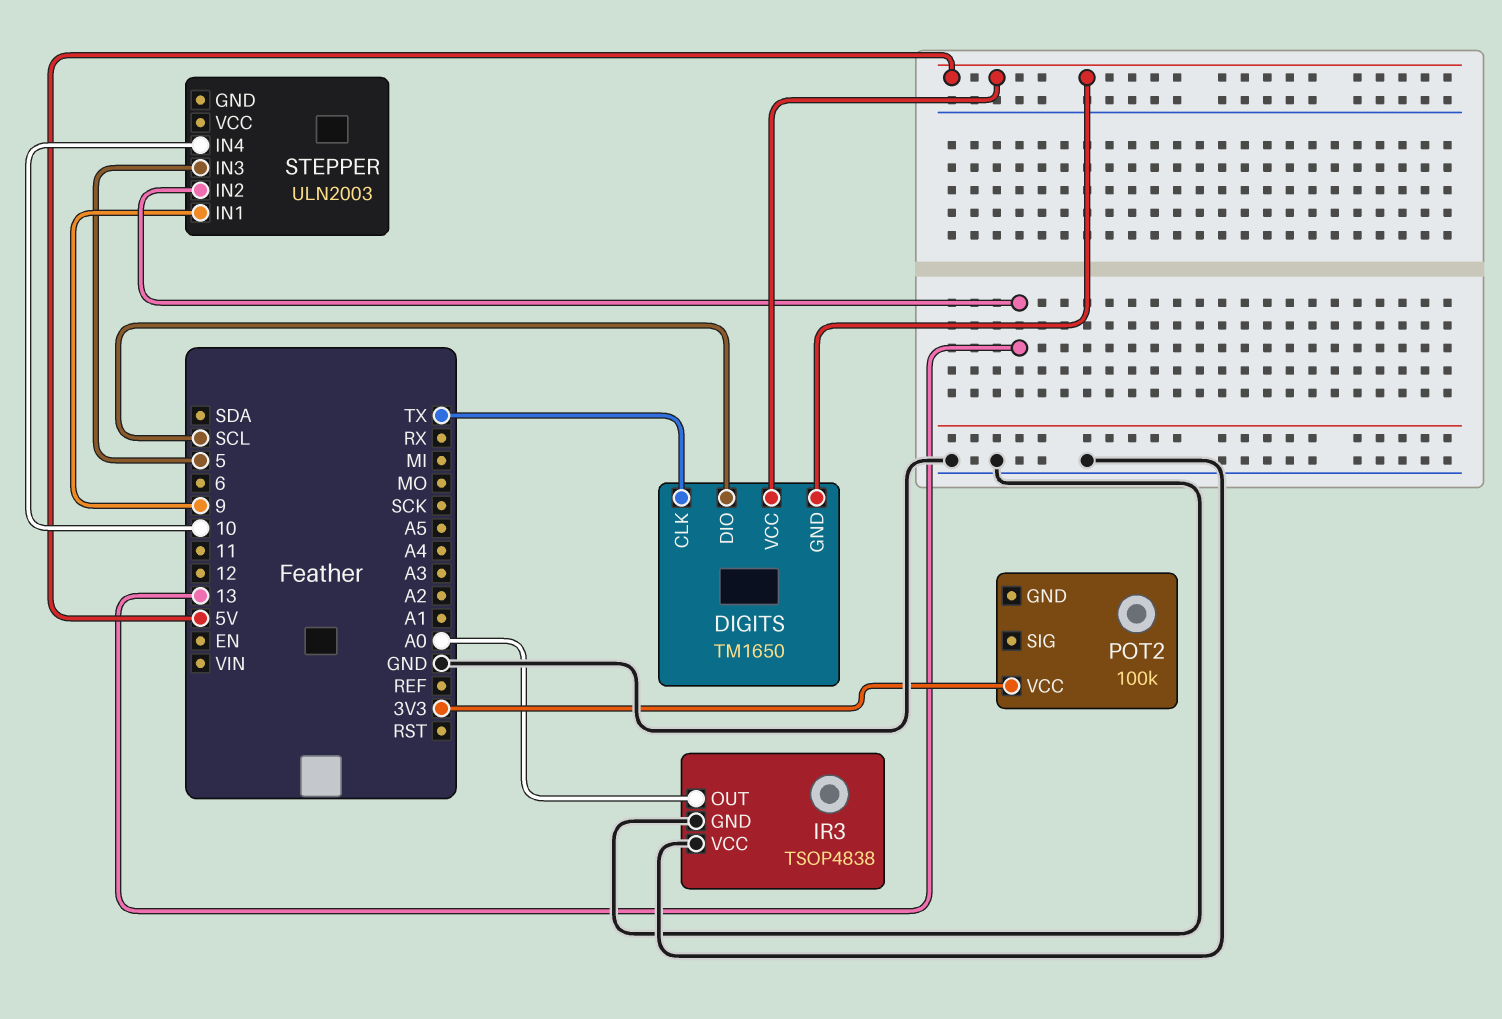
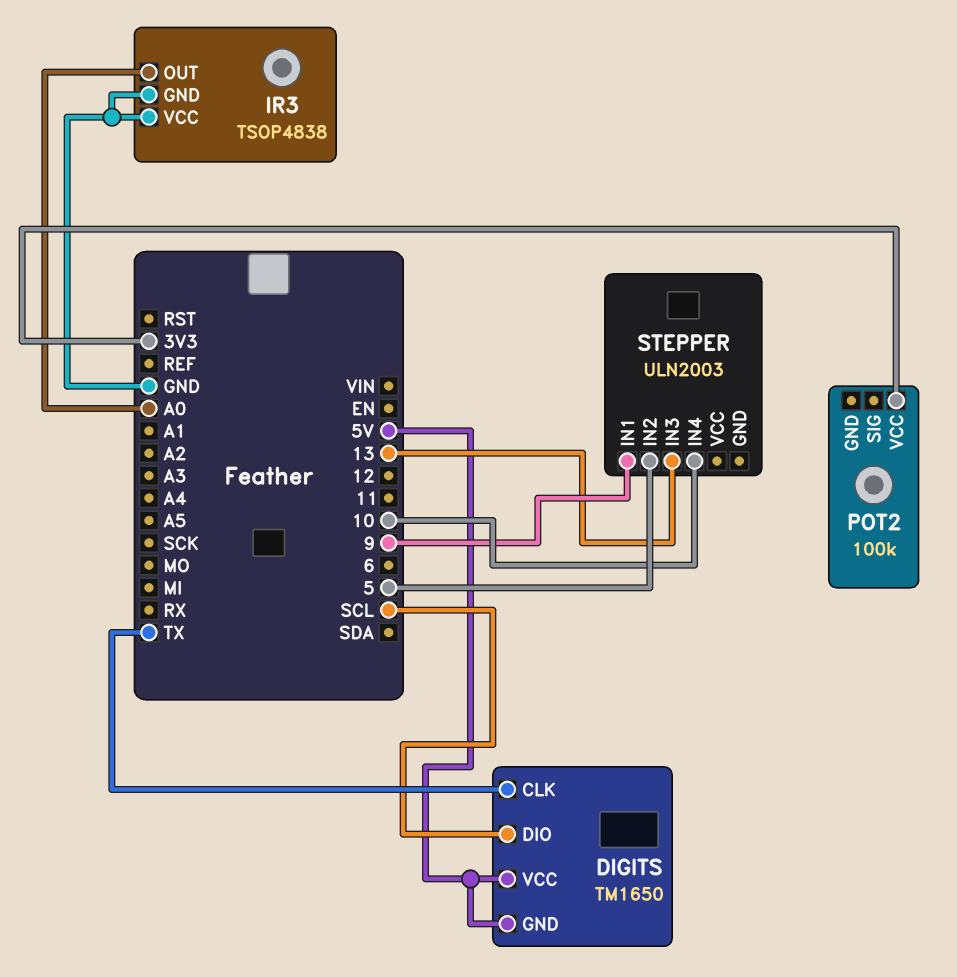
STEPPER pin IN2: 13 -> 5
STEPPER pin IN3: 5 -> 13

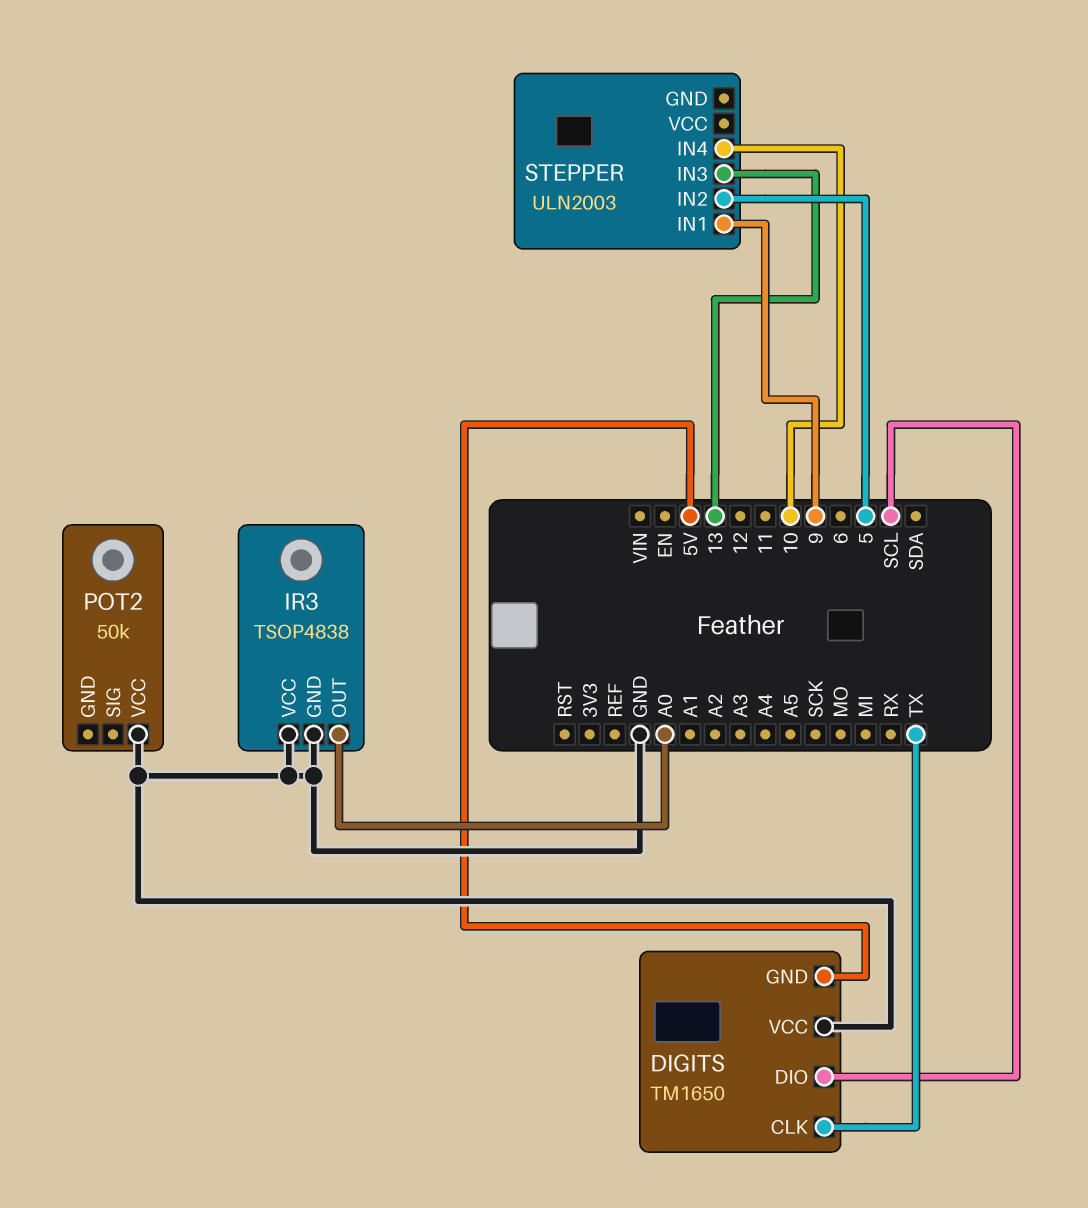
DIGITS pin VCC: 5V -> GND
POT2: 100k -> 50k
POT2 pin VCC: 3V3 -> GND

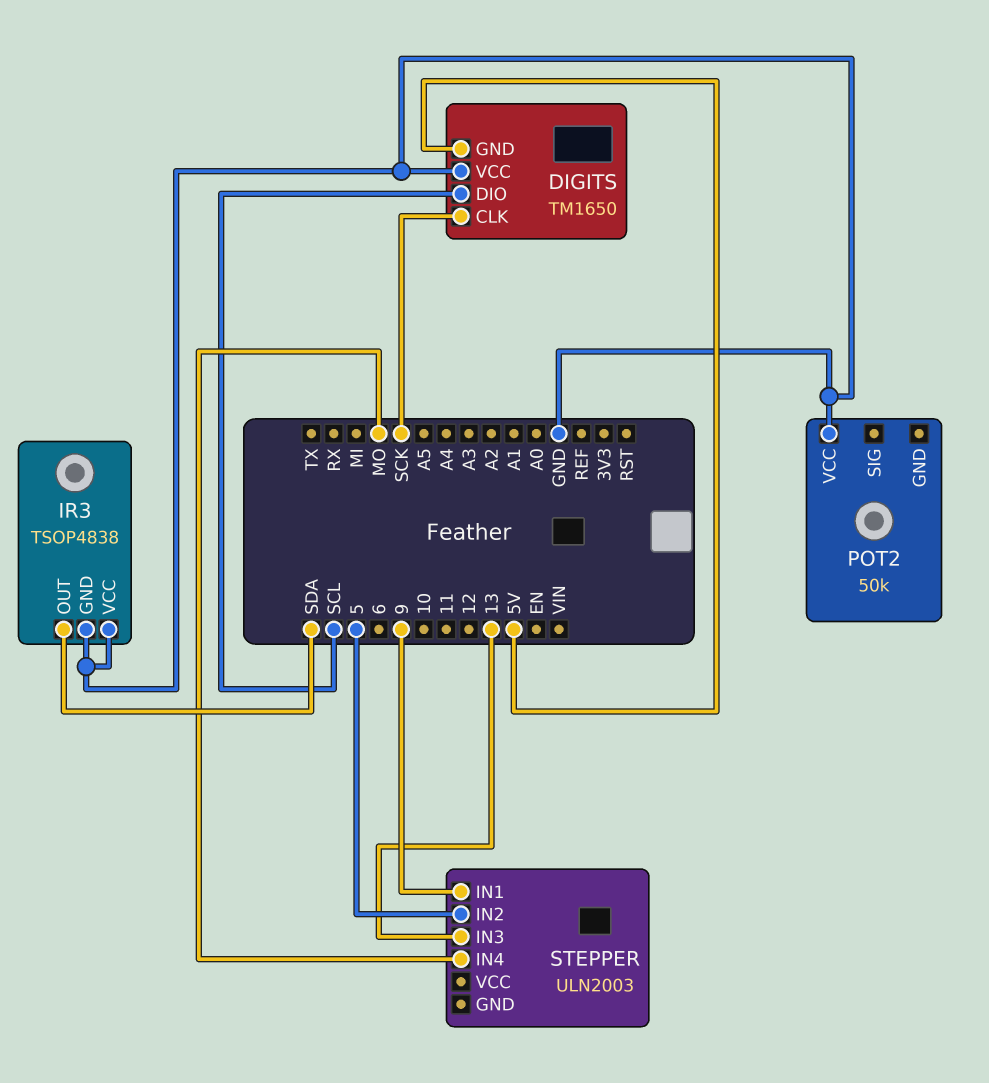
DIGITS pin CLK: TX -> SCK
IR3 pin OUT: A0 -> SDA
STEPPER pin IN4: 10 -> MO

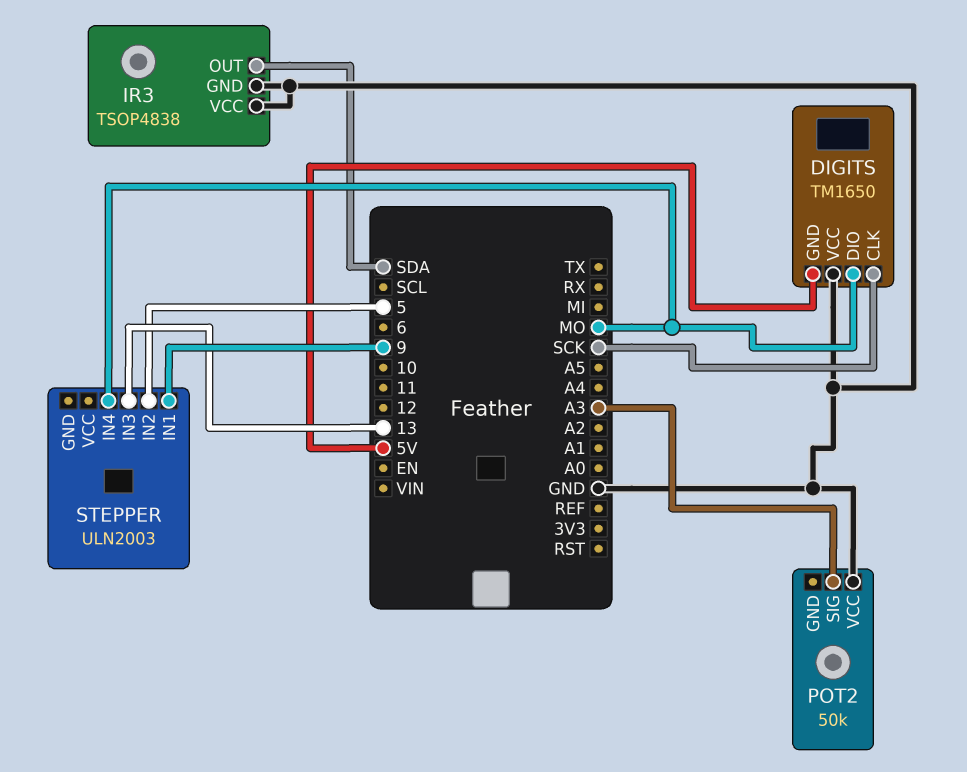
DIGITS pin DIO: SCL -> MO
POT2 pin SIG: none -> A3

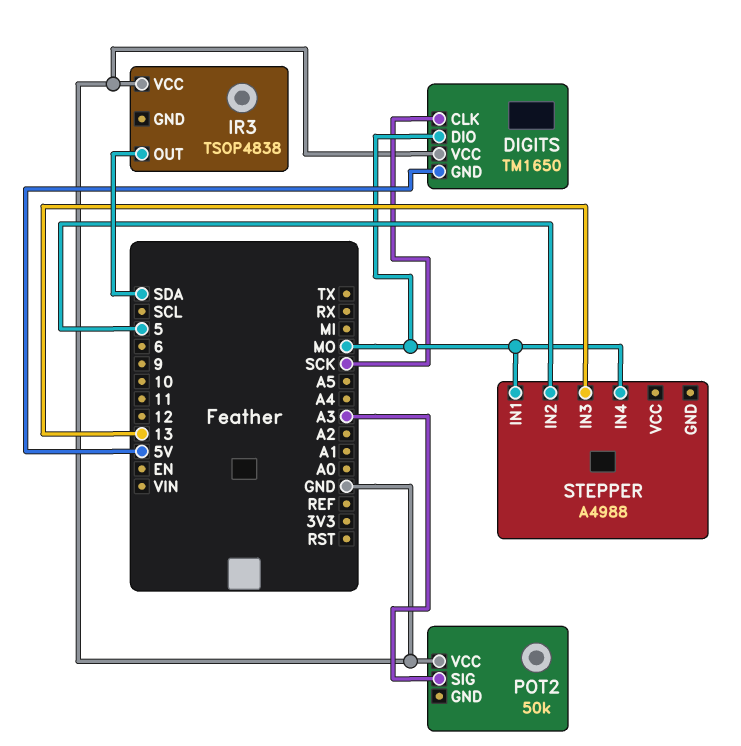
IR3 pin GND: GND -> none
STEPPER: ULN2003 -> A4988
STEPPER pin IN1: 9 -> MO

